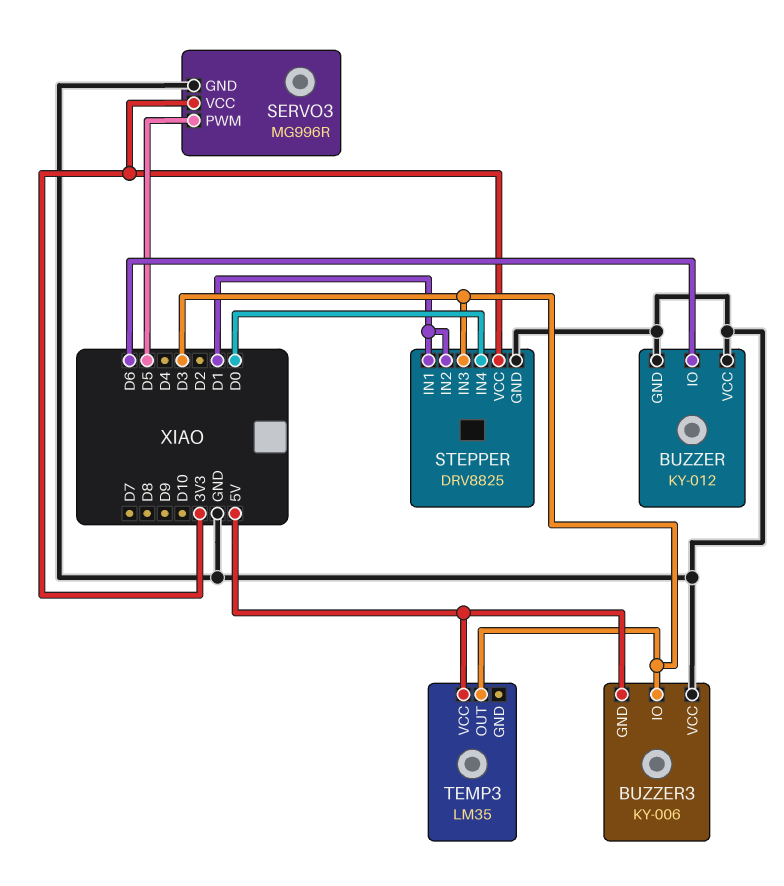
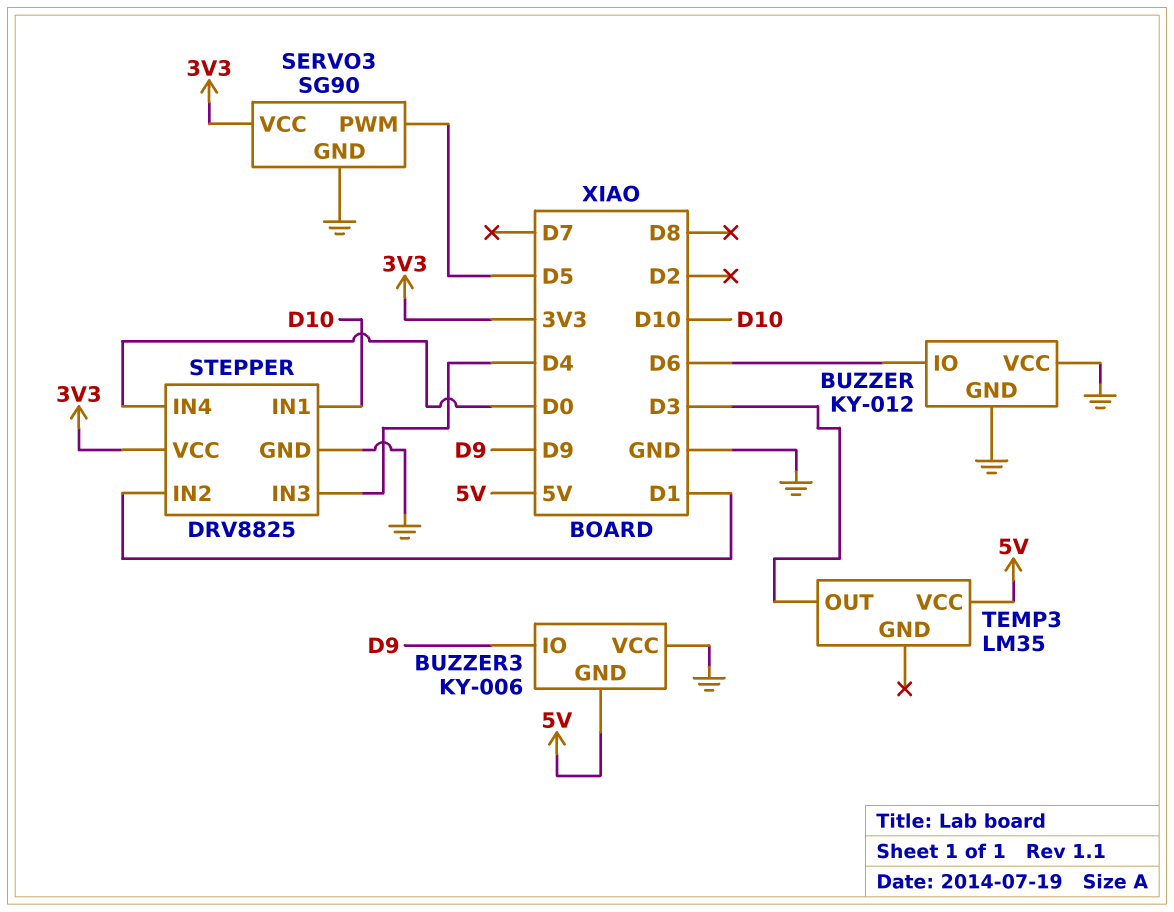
BUZZER3 pin IO: D3 -> D9
SERVO3: MG996R -> SG90
STEPPER pin IN1: D1 -> D10
STEPPER pin IN3: D3 -> D4

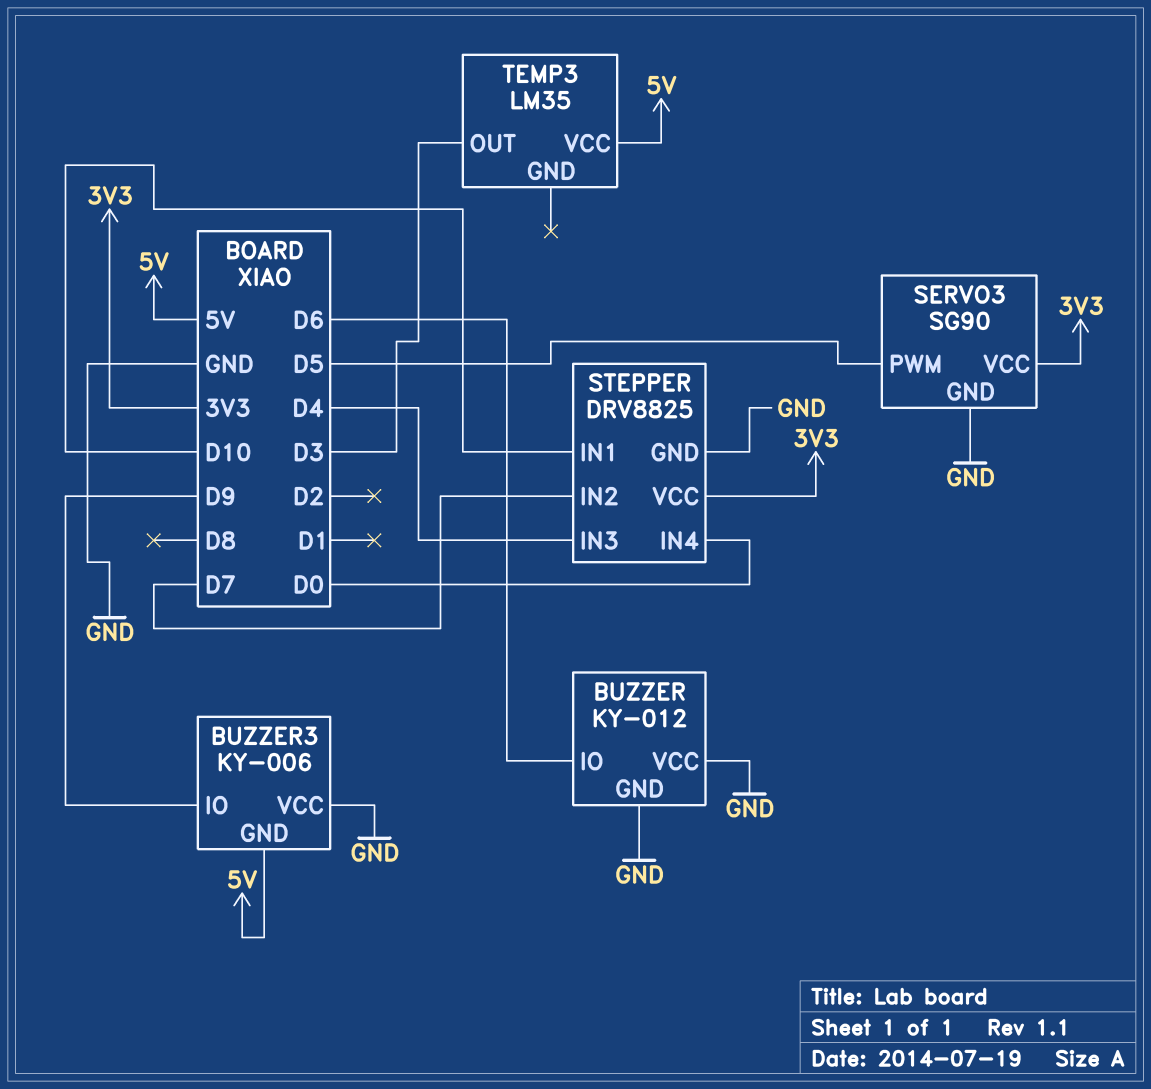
STEPPER pin IN2: D1 -> D7

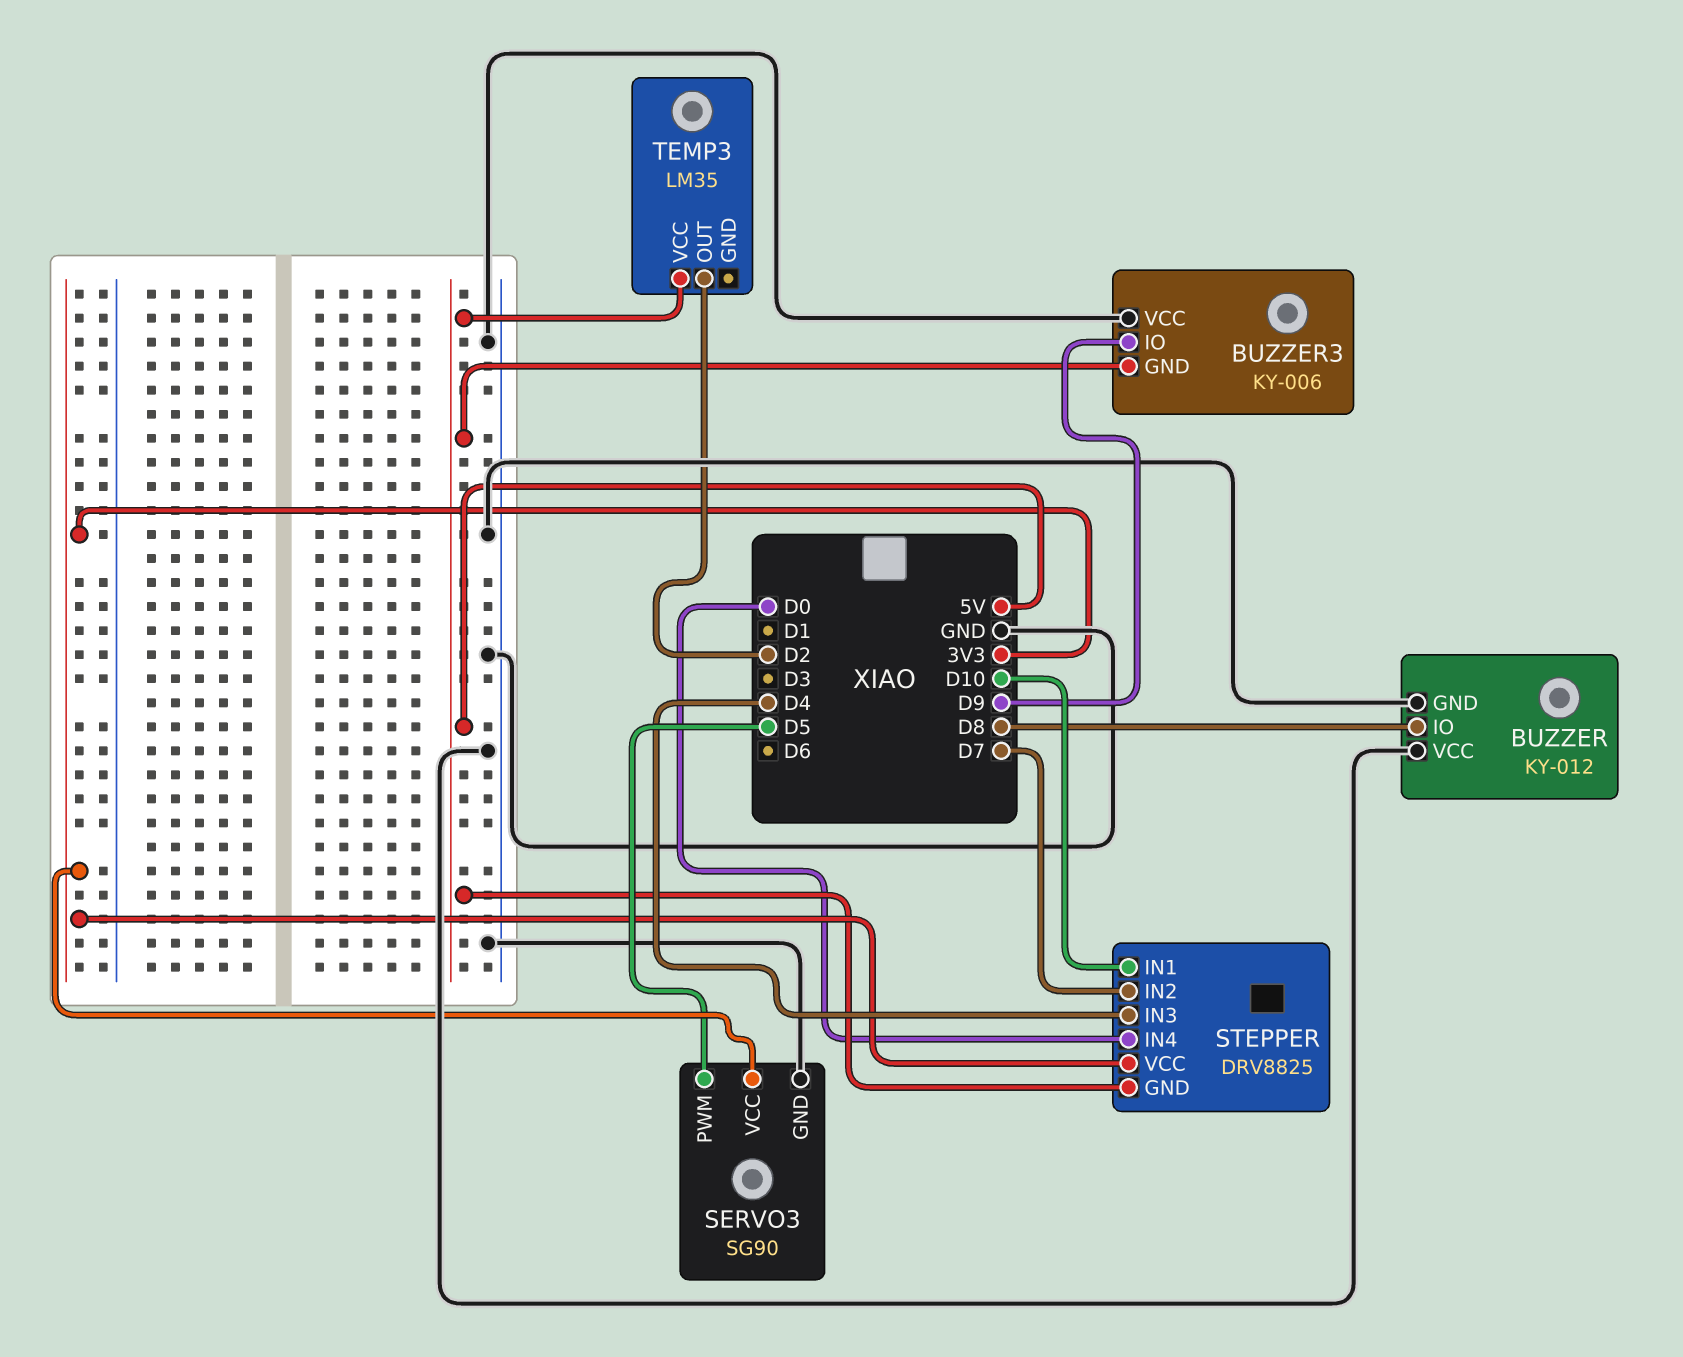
BUZZER pin IO: D6 -> D8
STEPPER pin GND: GND -> 5V
TEMP3 pin OUT: D3 -> D2

